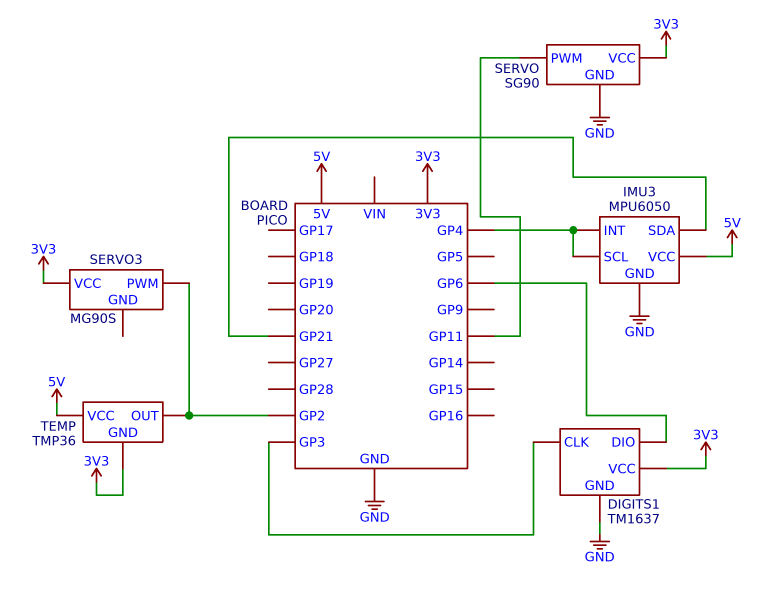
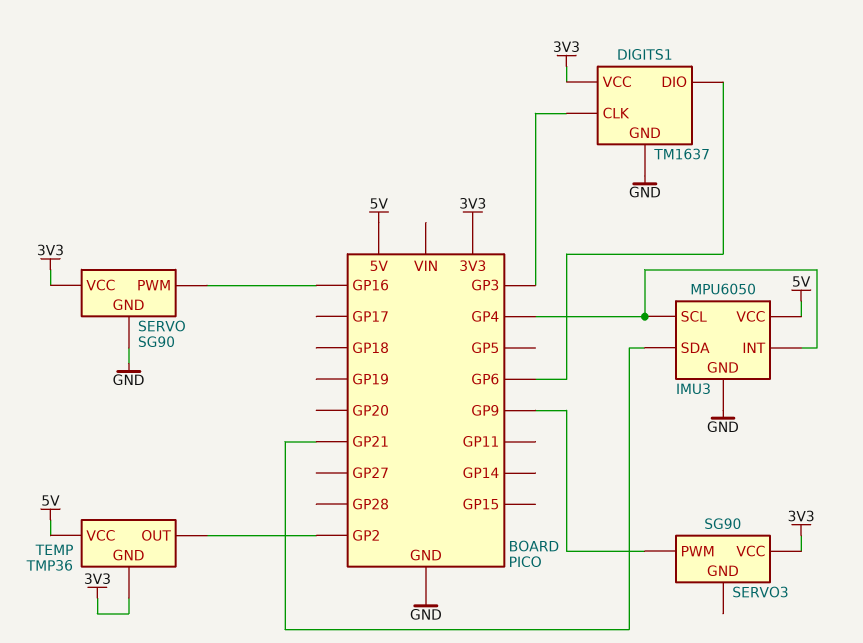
SERVO pin PWM: GP11 -> GP16
SERVO3: MG90S -> SG90
SERVO3 pin PWM: GP2 -> GP9

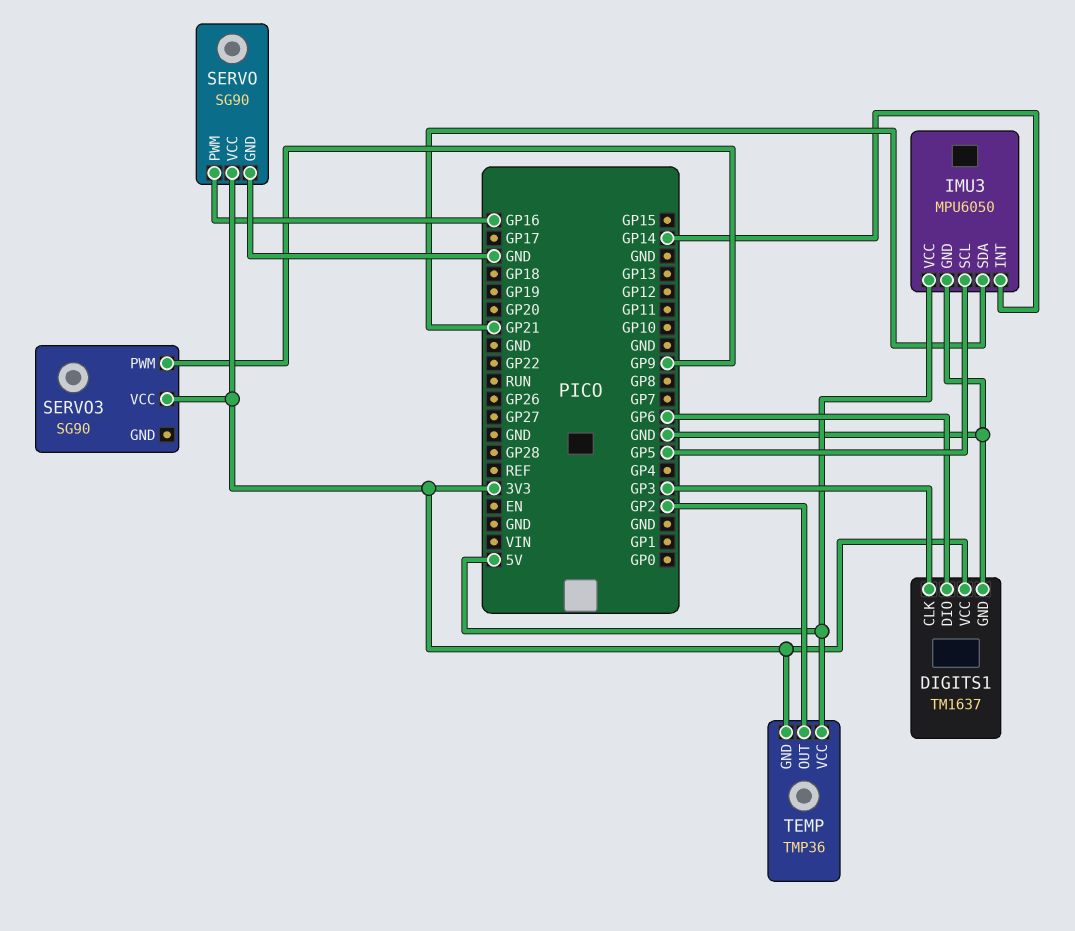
IMU3 pin INT: GP4 -> GP14
IMU3 pin SCL: GP4 -> GP5

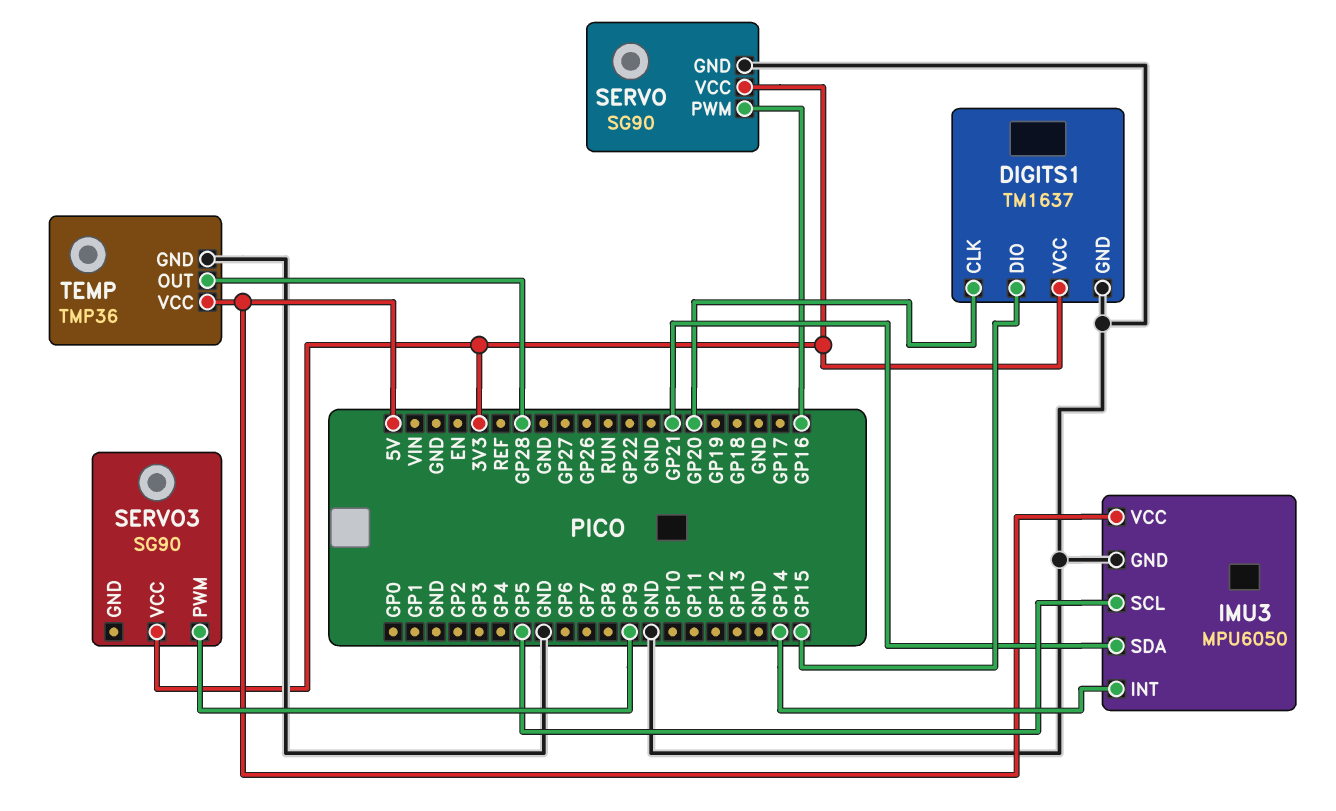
DIGITS1 pin CLK: GP3 -> GP20
DIGITS1 pin DIO: GP6 -> GP15
TEMP pin GND: 3V3 -> GND
TEMP pin OUT: GP2 -> GP28

